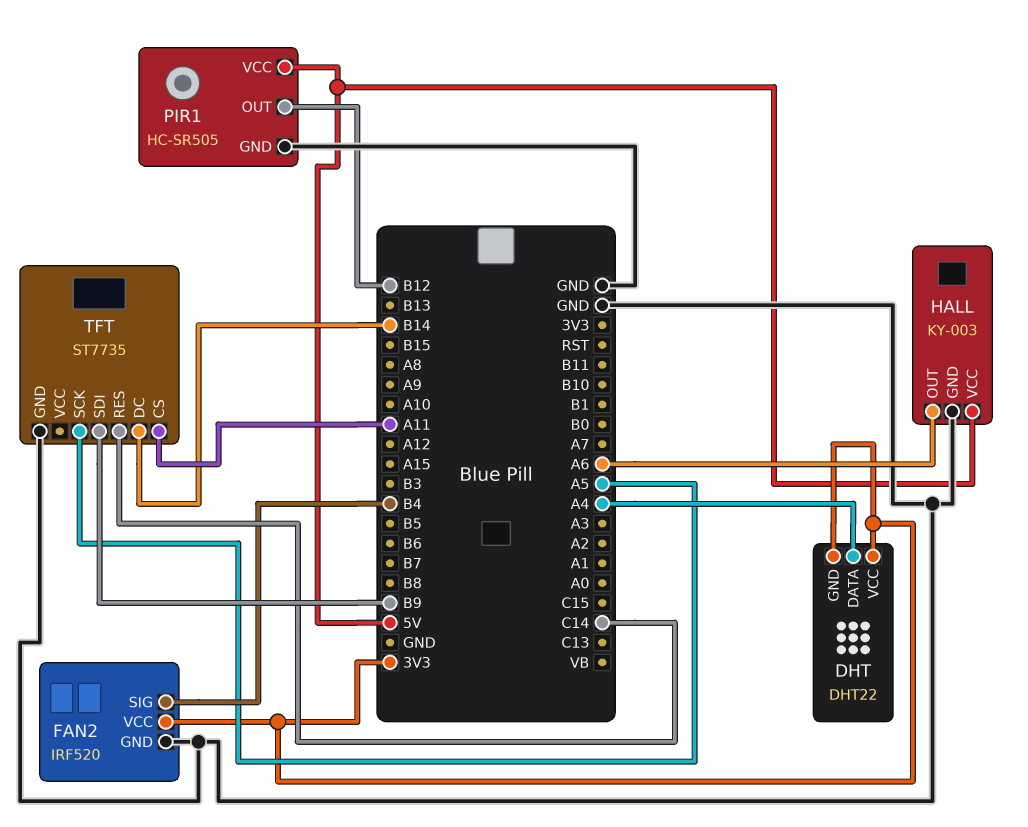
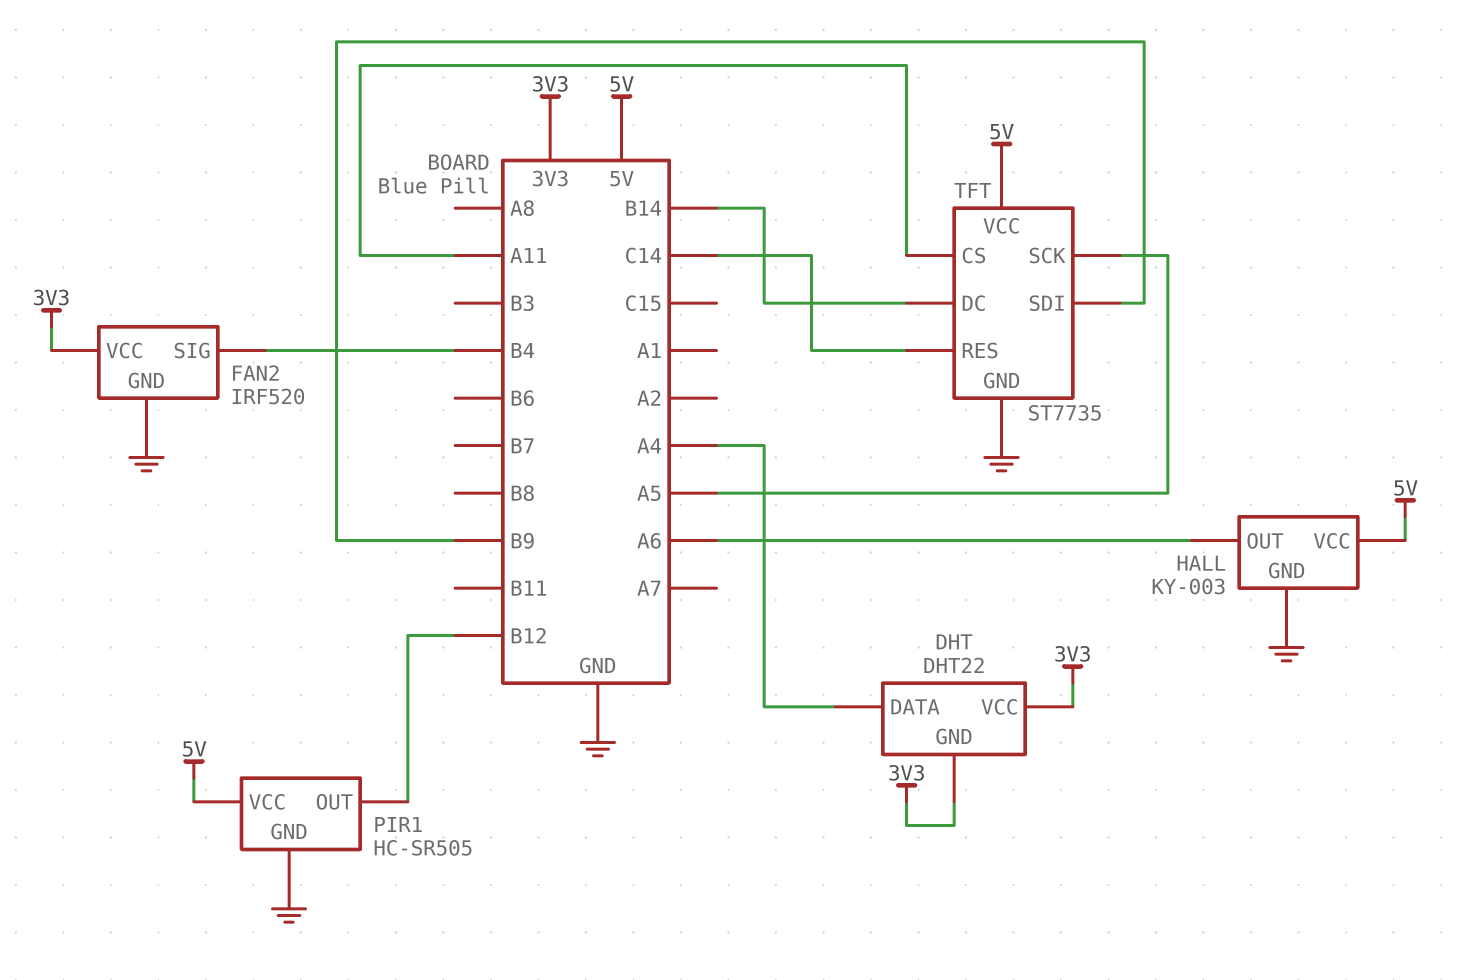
TFT pin VCC: none -> 5V

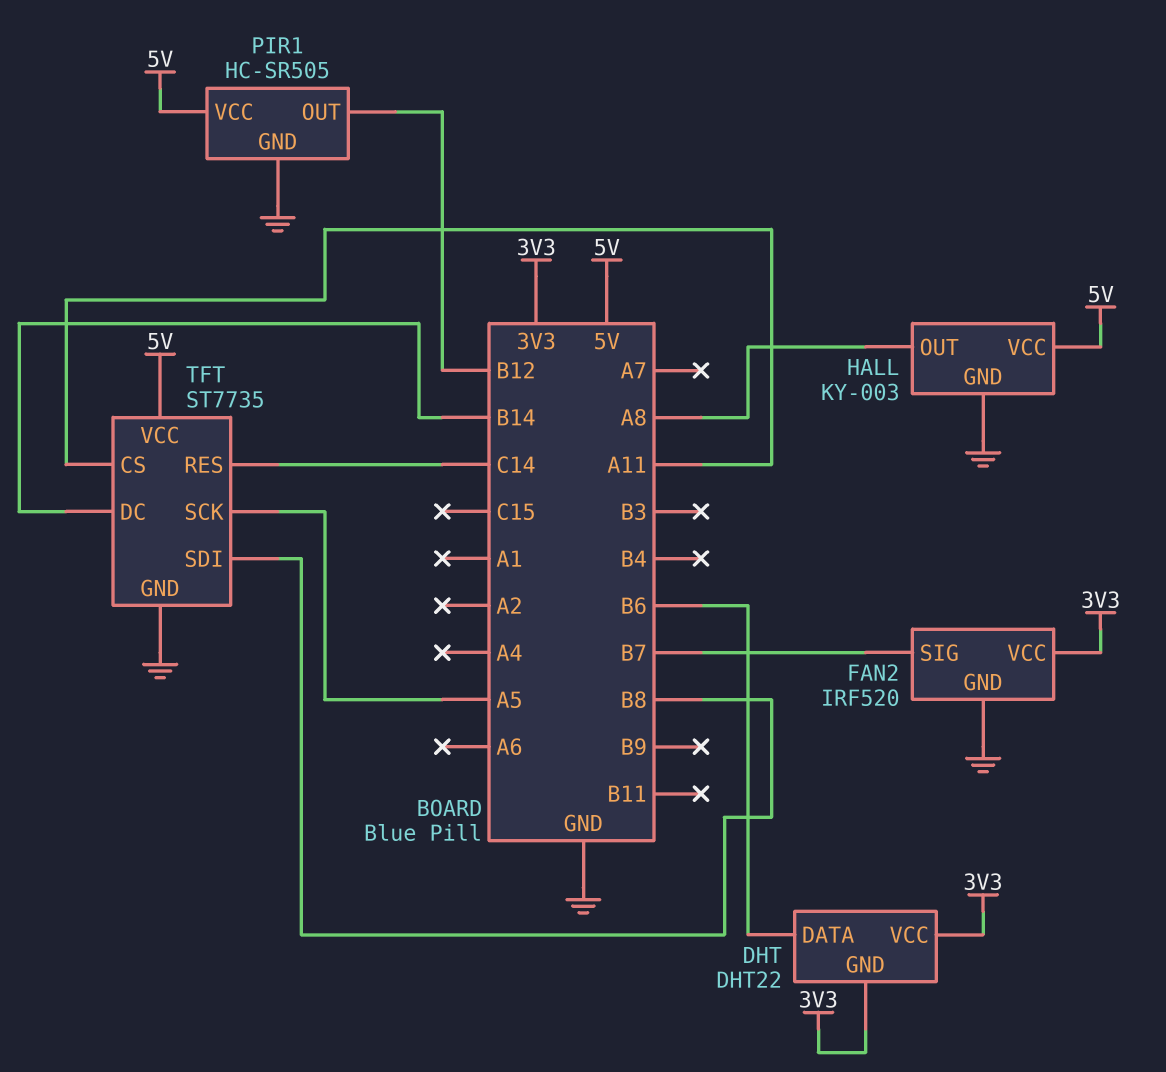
DHT pin DATA: A4 -> B6
FAN2 pin SIG: B4 -> B7
HALL pin OUT: A6 -> A8
TFT pin SDI: B9 -> B8

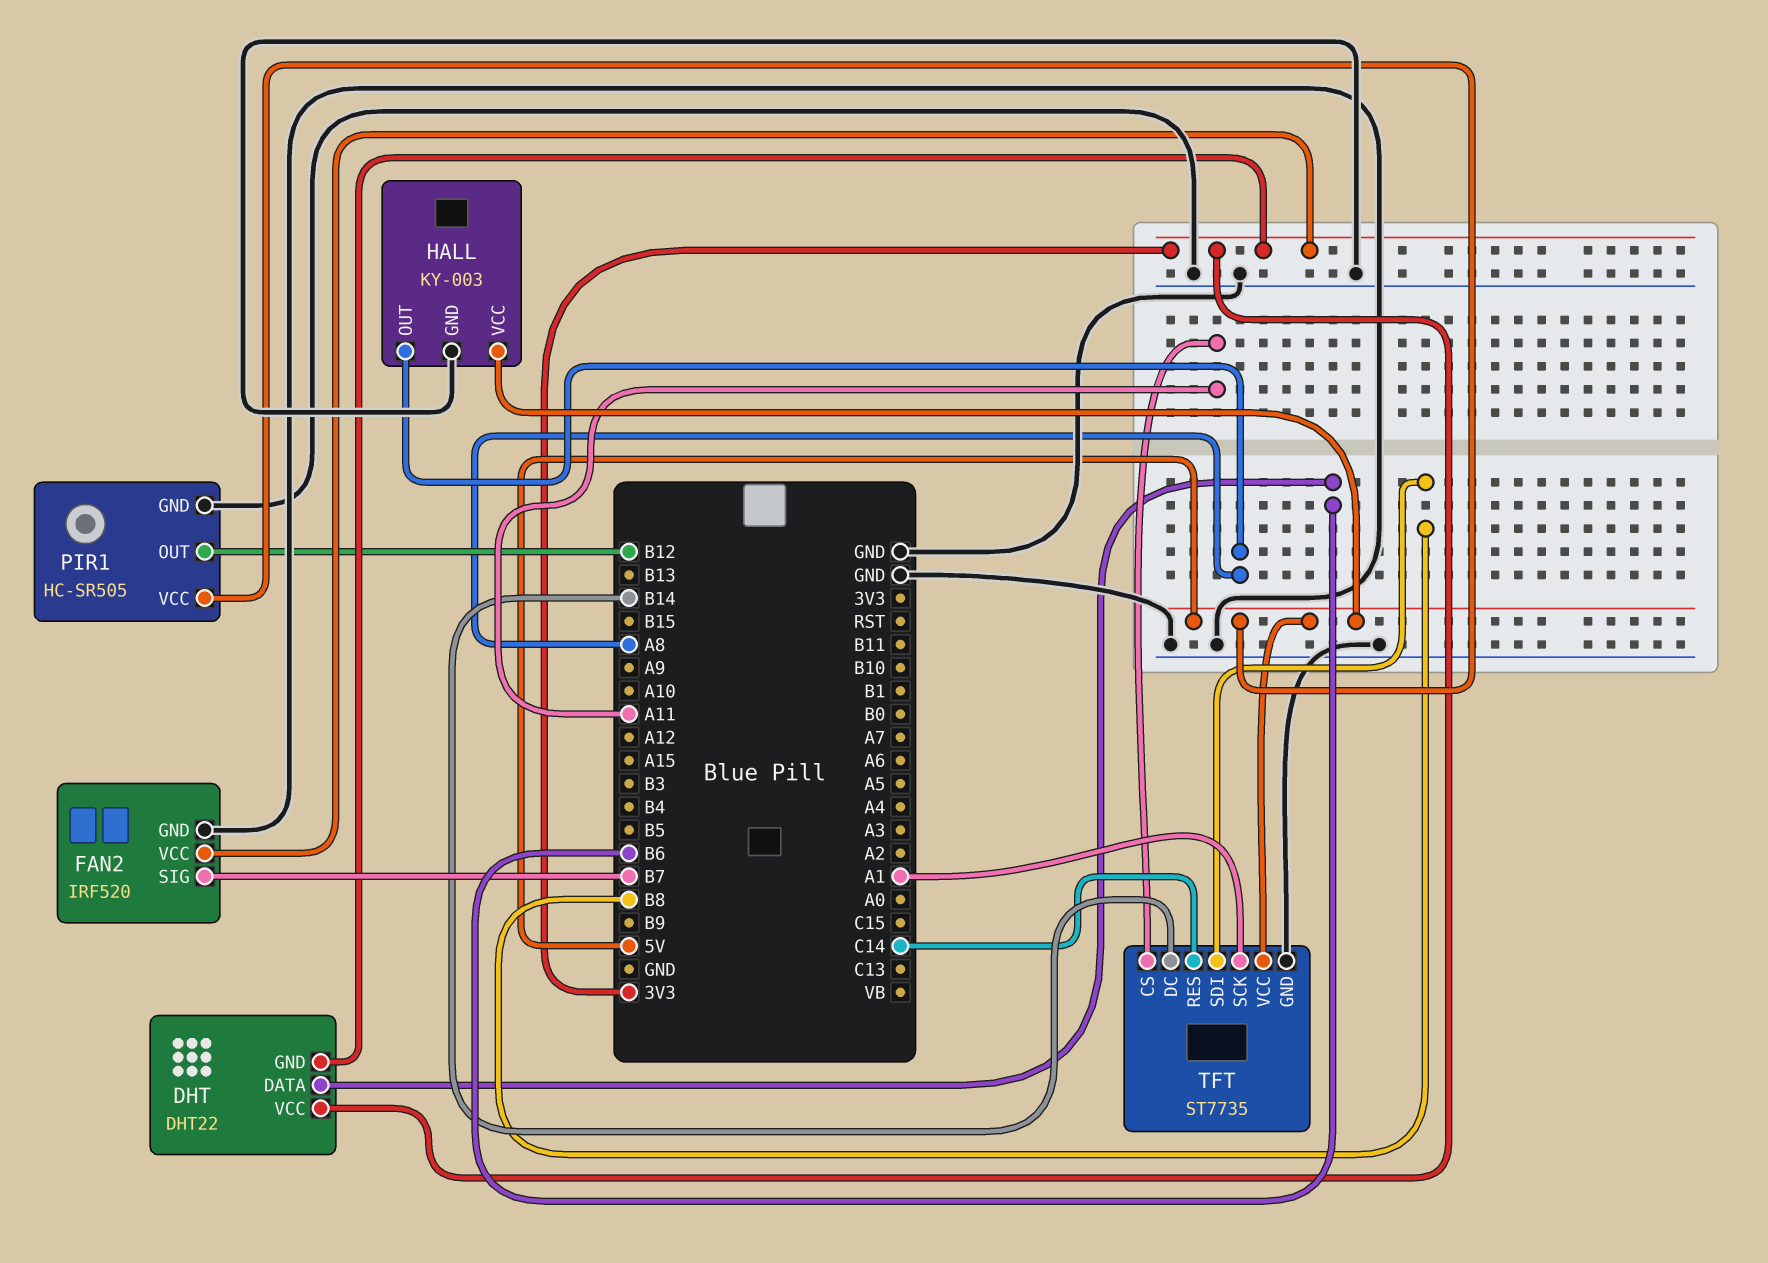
TFT pin SCK: A5 -> A1

